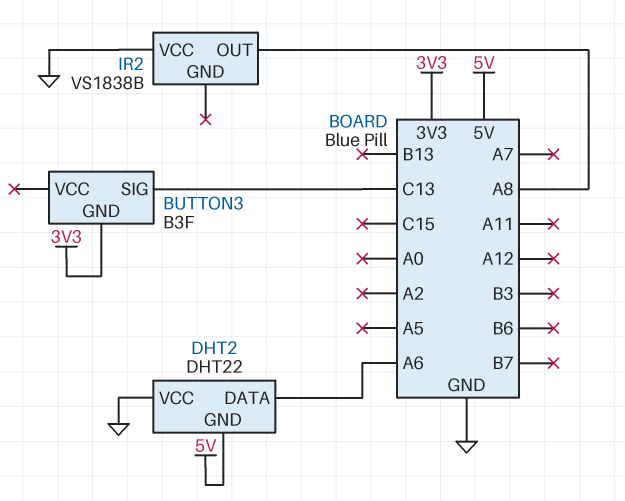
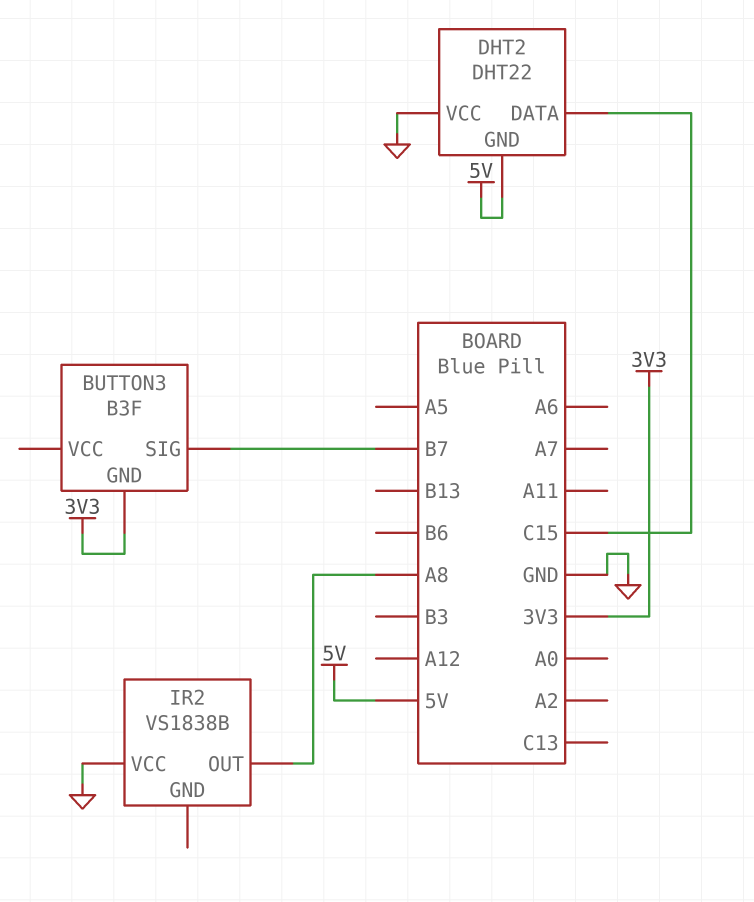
BUTTON3 pin SIG: C13 -> B7
DHT2 pin DATA: A6 -> C15

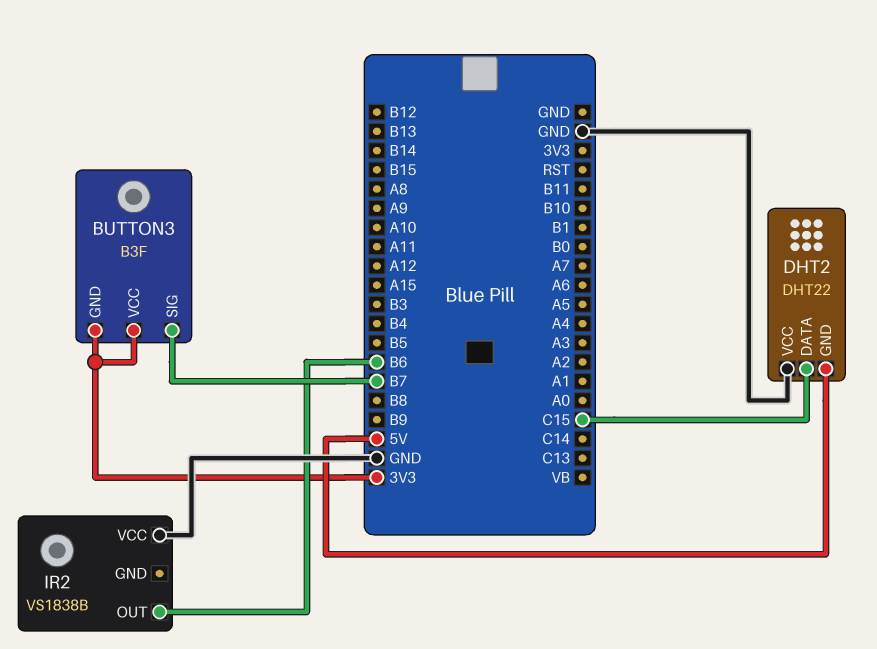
BUTTON3 pin VCC: none -> 3V3
IR2 pin OUT: A8 -> B6

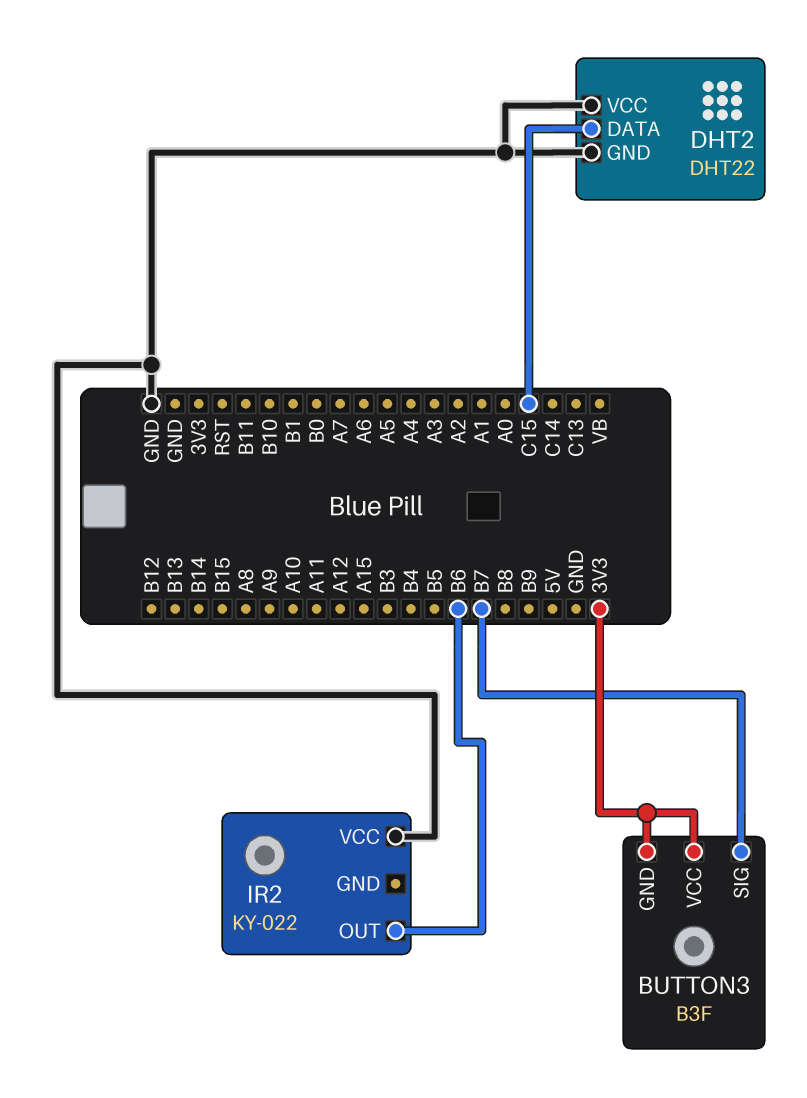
DHT2 pin GND: 5V -> GND
IR2: VS1838B -> KY-022

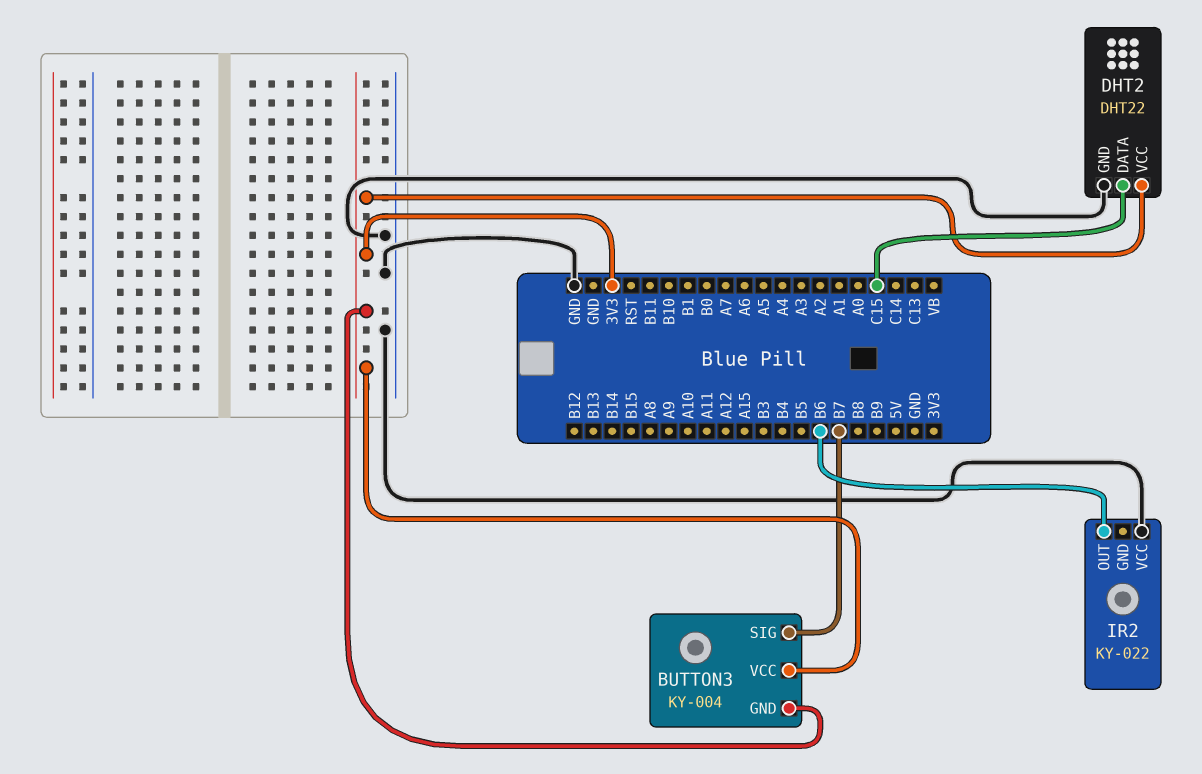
BUTTON3: B3F -> KY-004
DHT2 pin VCC: GND -> 3V3

